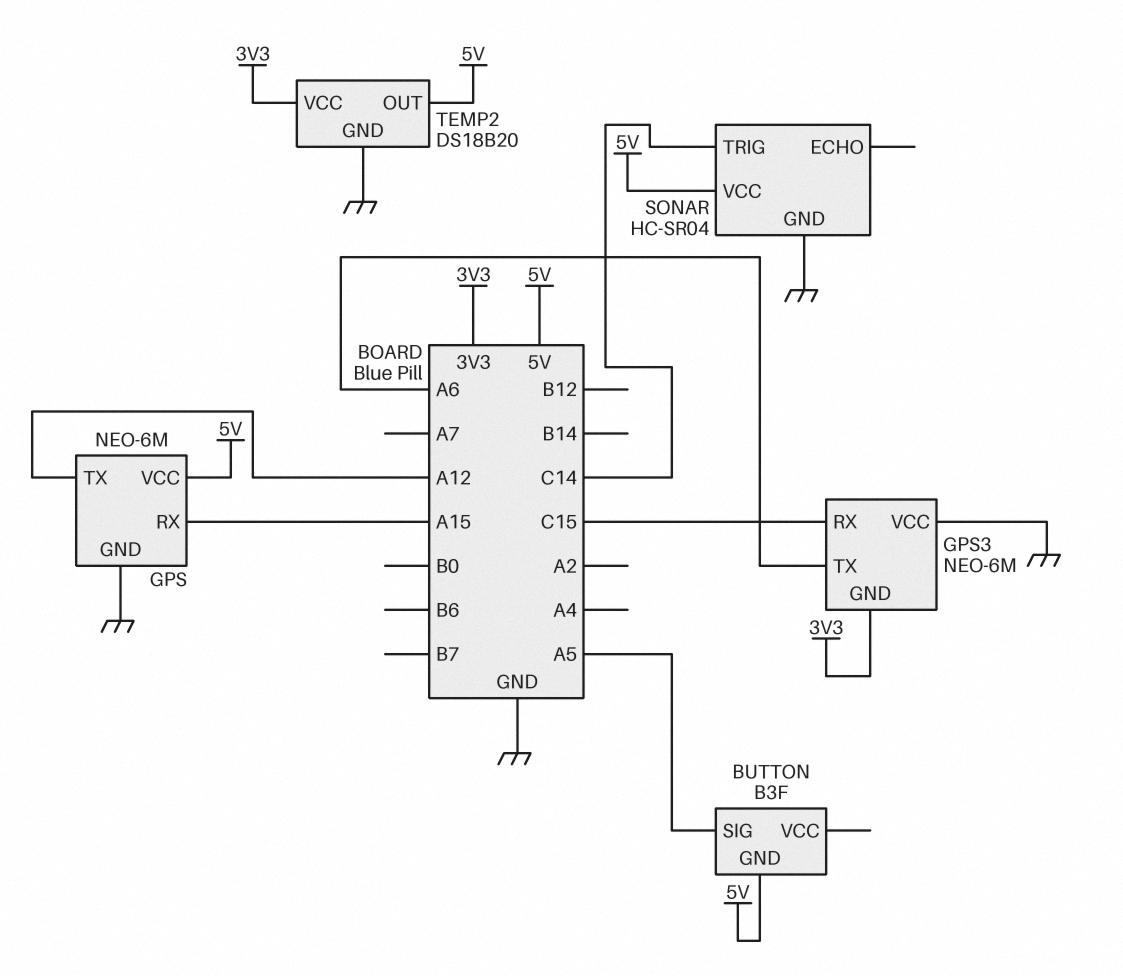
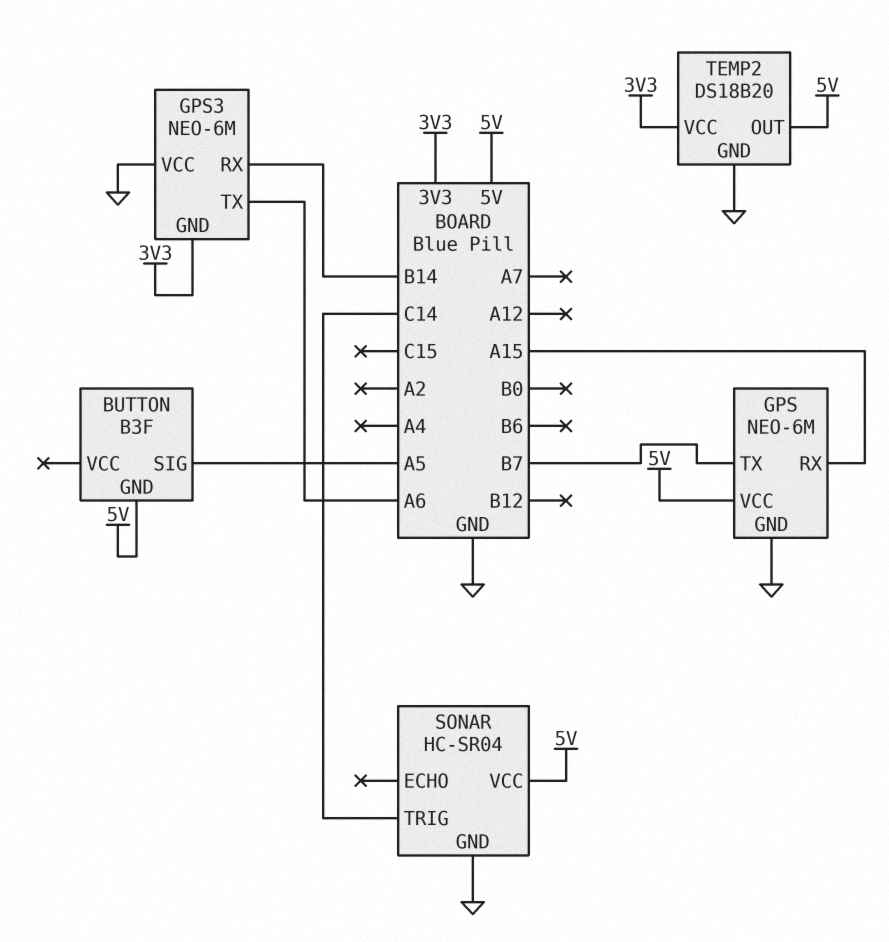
GPS pin TX: A12 -> B7
GPS3 pin RX: C15 -> B14

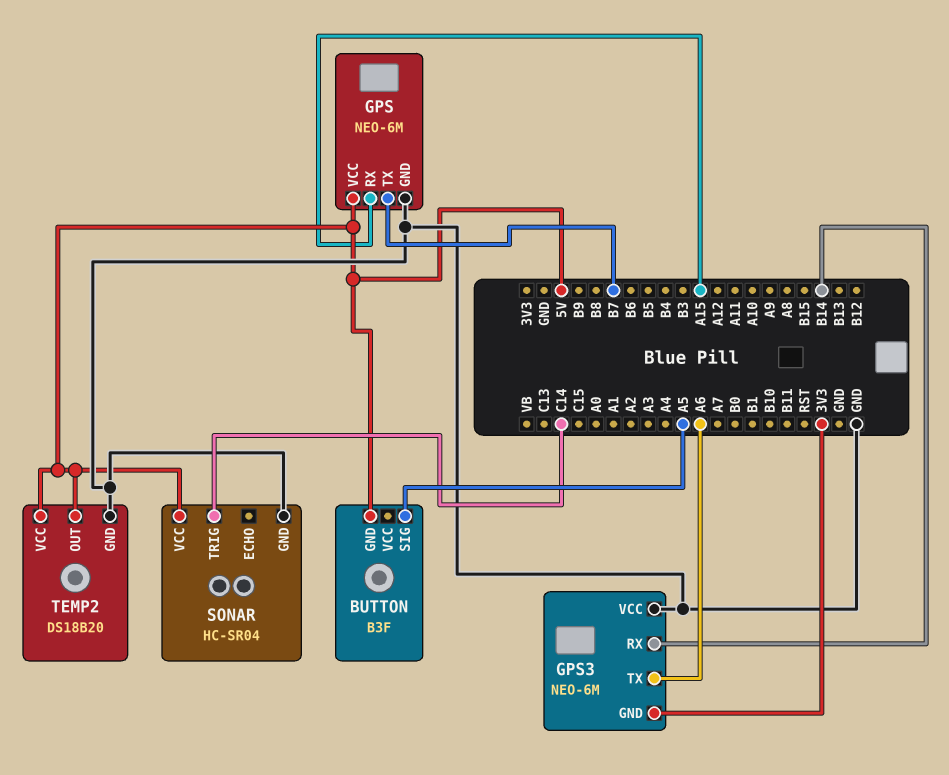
TEMP2 pin VCC: 3V3 -> 5V

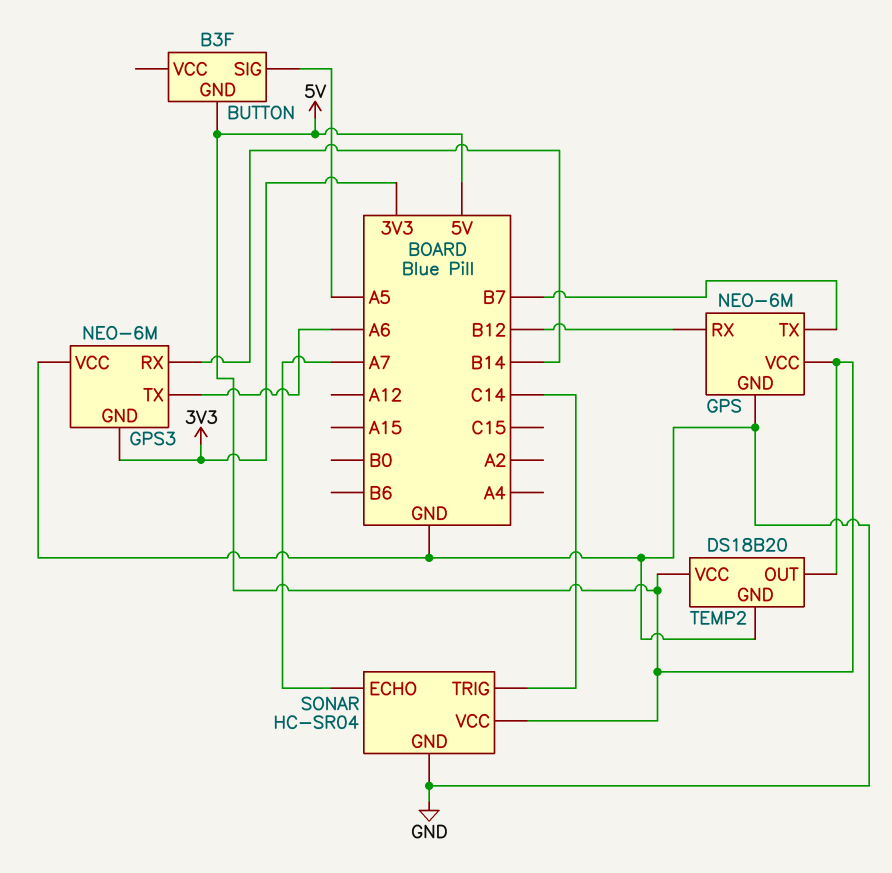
GPS pin RX: A15 -> B12
SONAR pin ECHO: none -> A7

